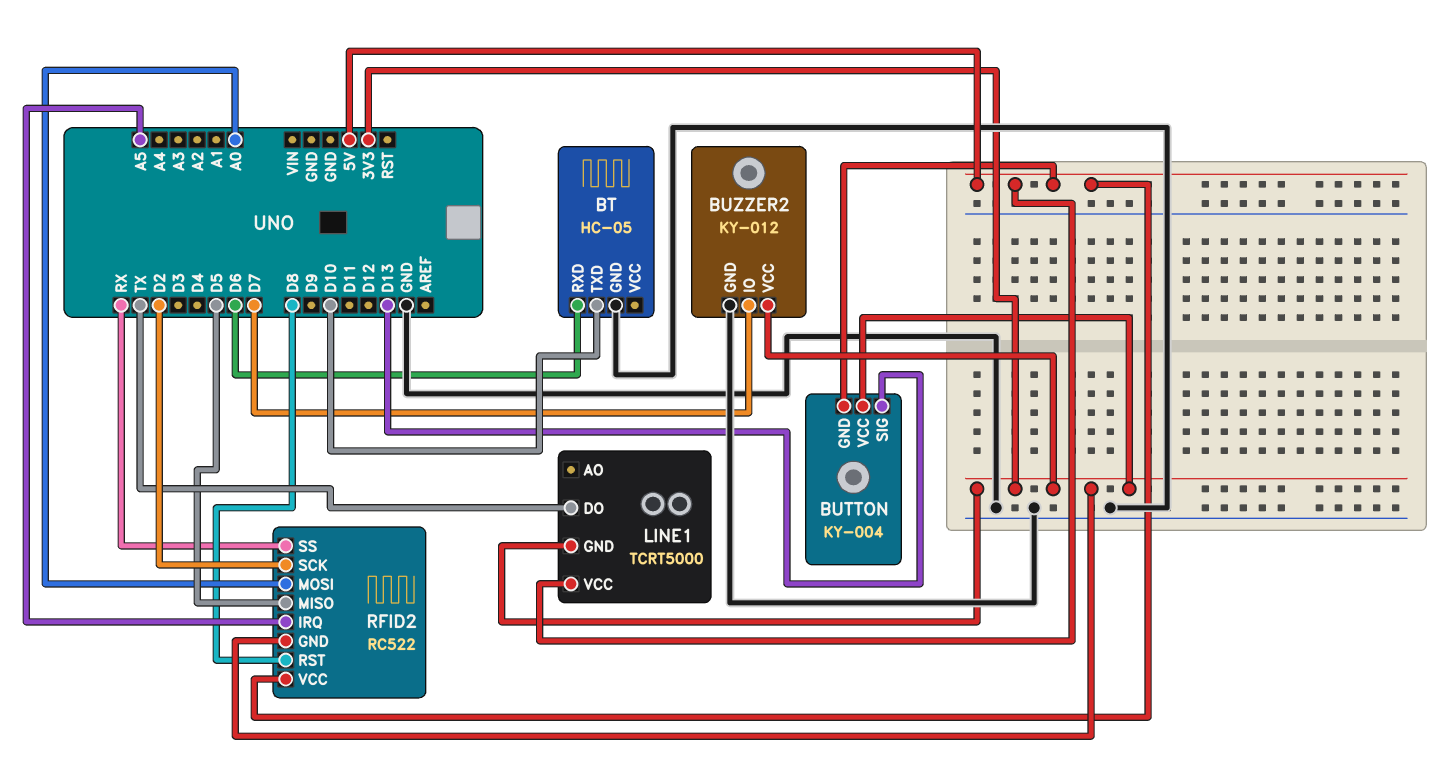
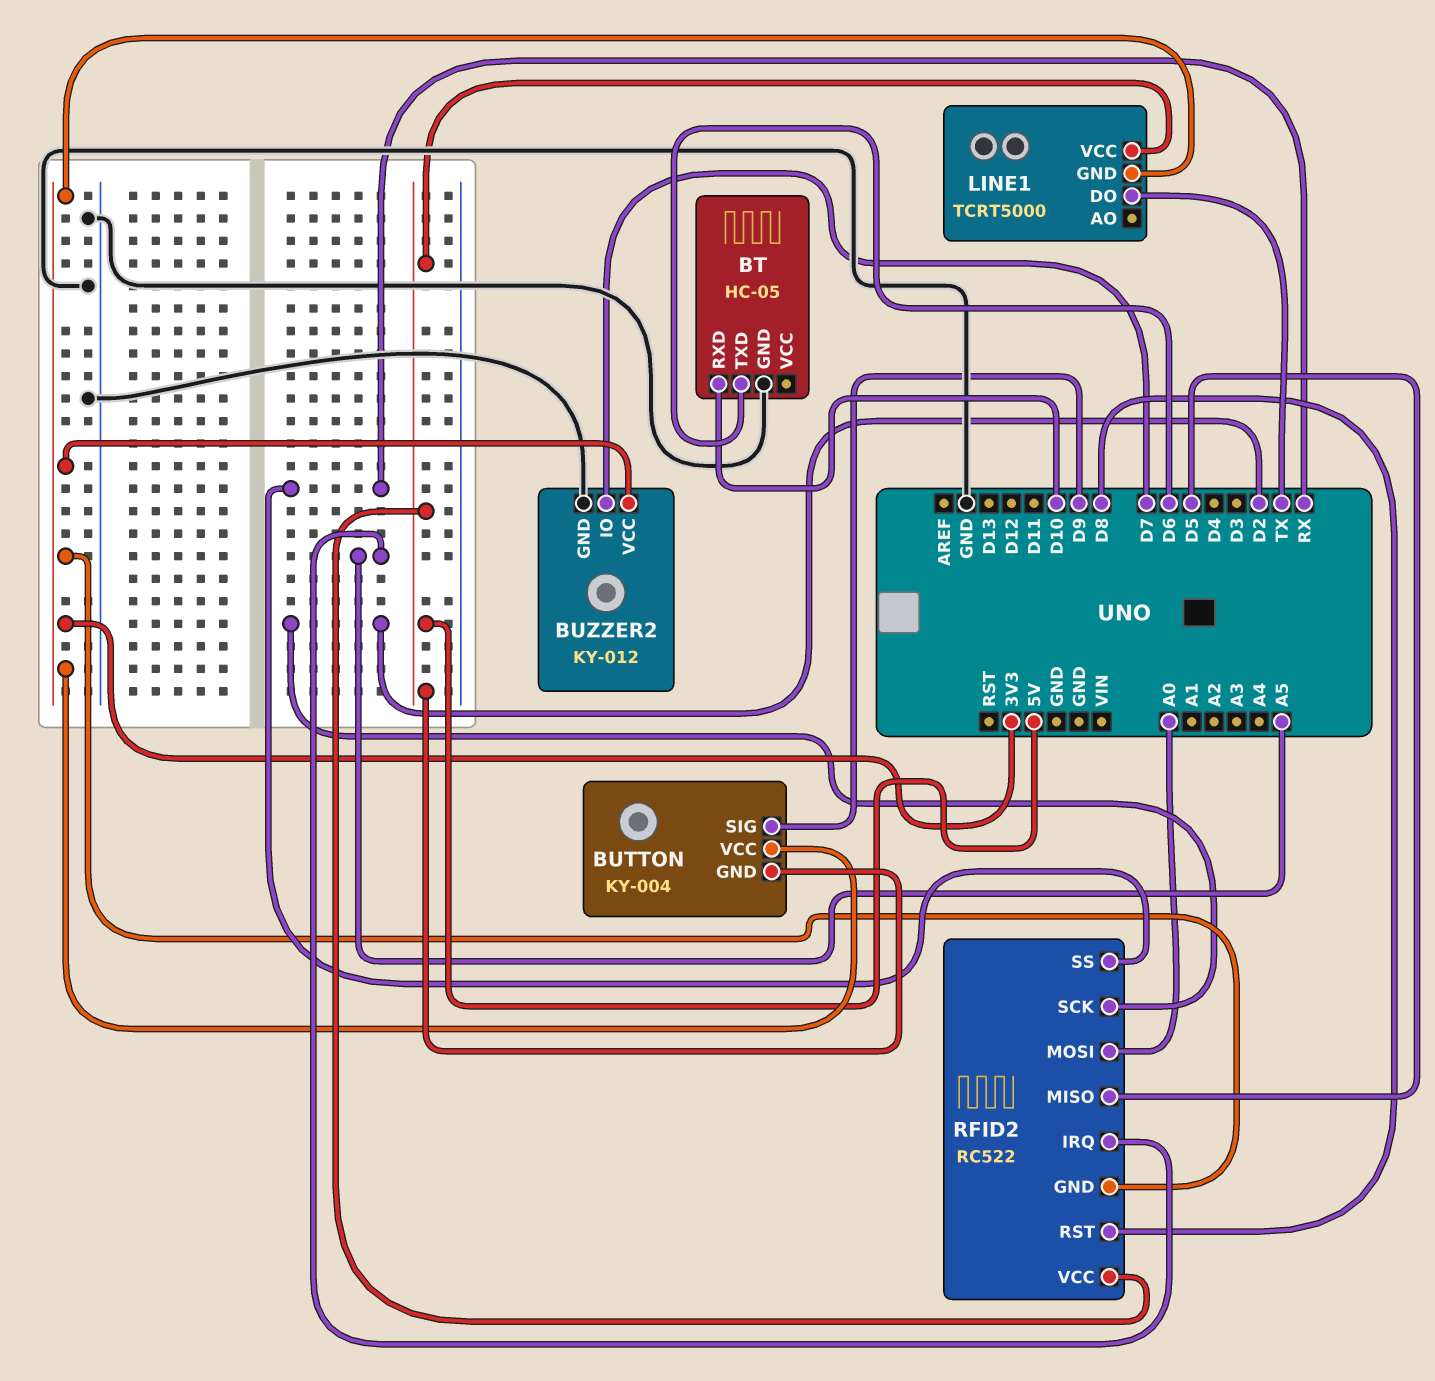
BT pin RXD: D6 -> D10
BT pin TXD: D10 -> D6
BUTTON pin SIG: D13 -> D9

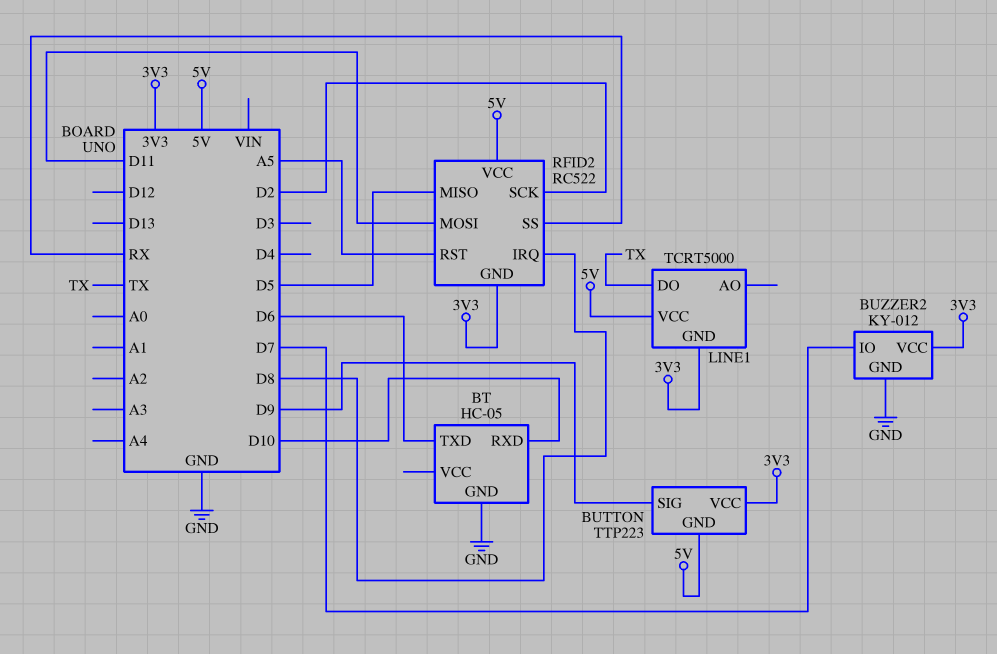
BUTTON: KY-004 -> TTP223
RFID2 pin IRQ: A5 -> D8
RFID2 pin MOSI: A0 -> D11
RFID2 pin RST: D8 -> A5

